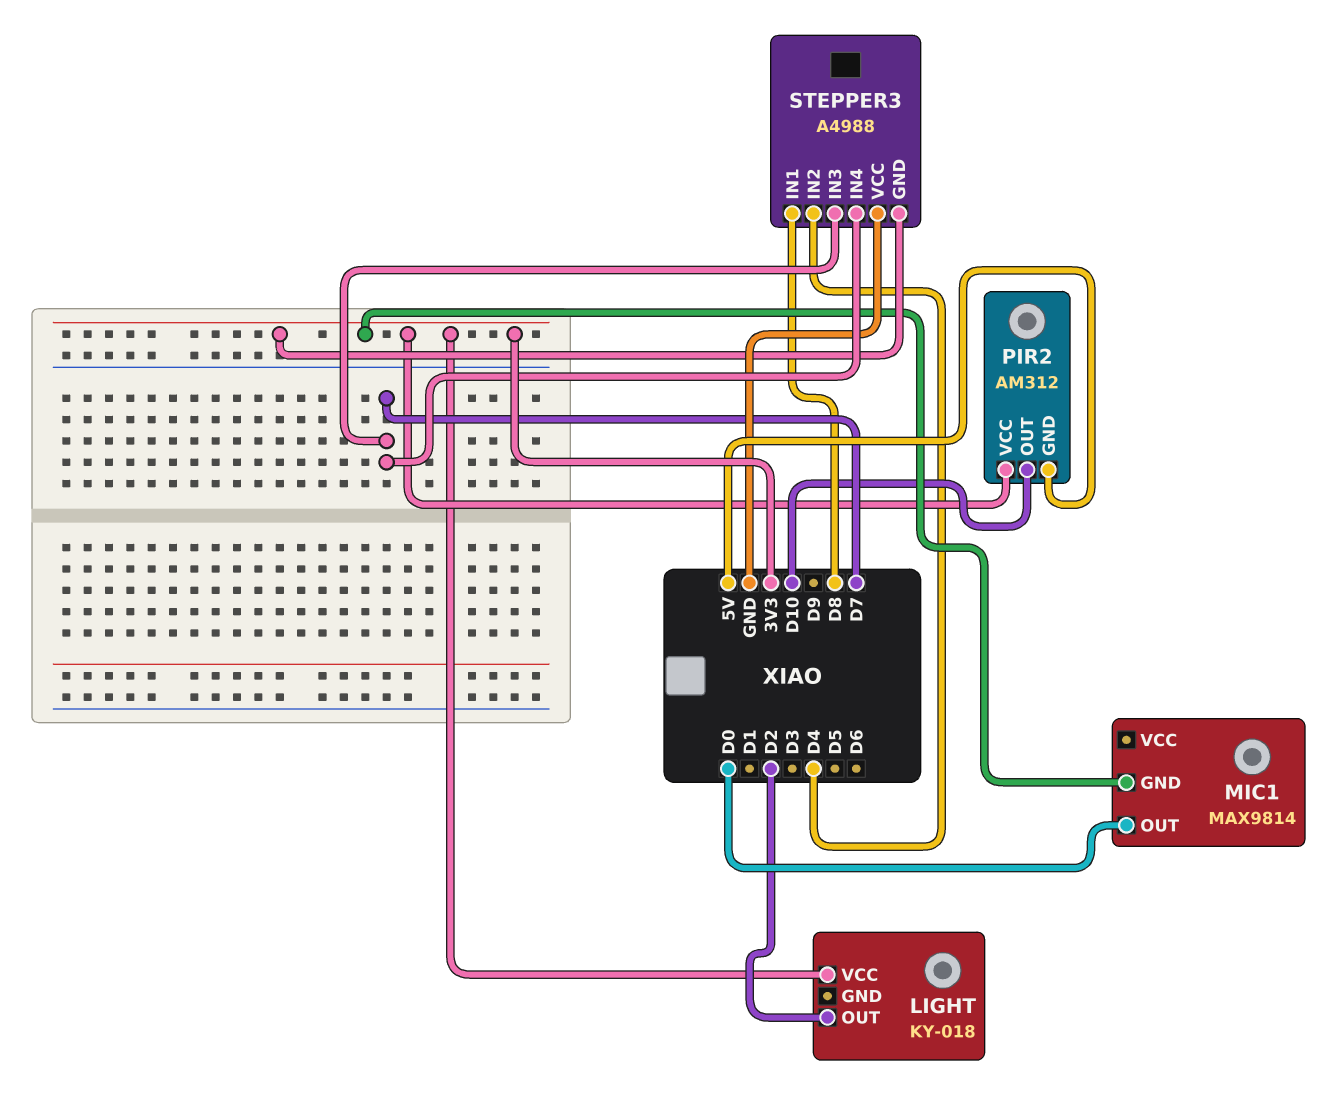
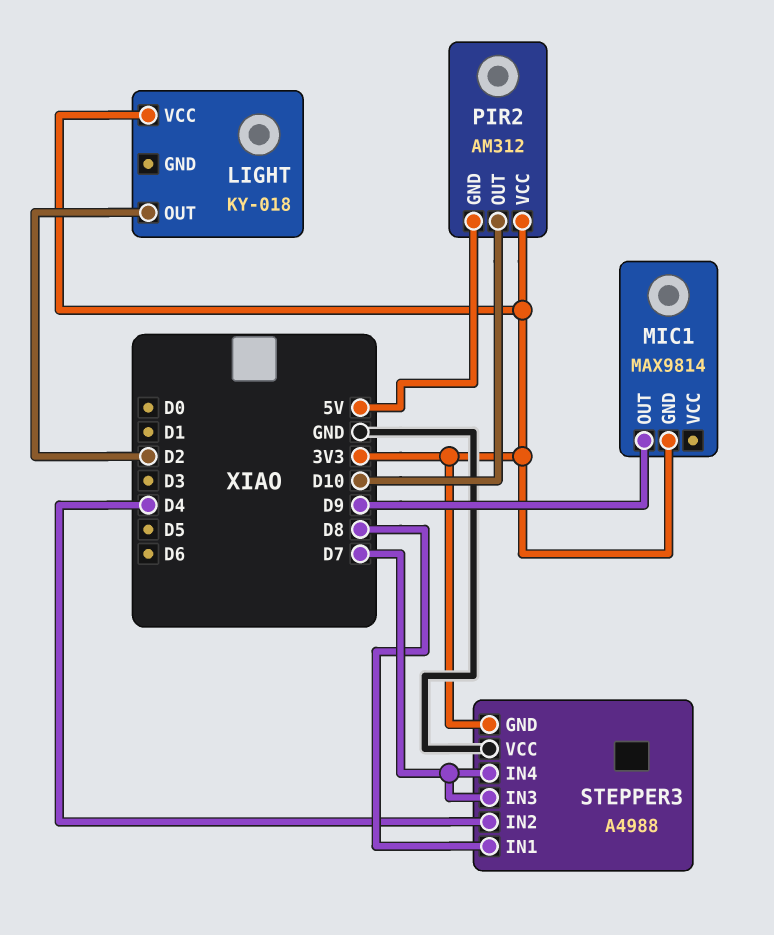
MIC1 pin OUT: D0 -> D9

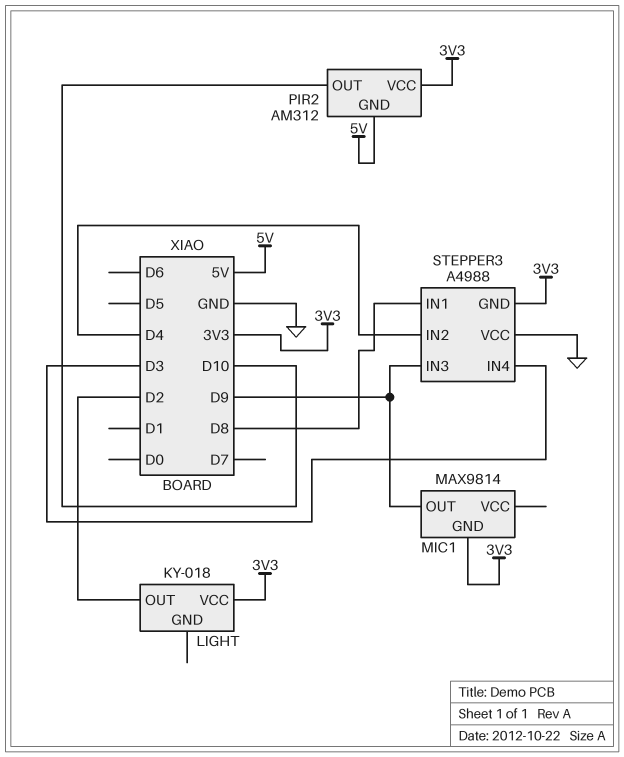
STEPPER3 pin IN3: D7 -> D9
STEPPER3 pin IN4: D7 -> D3

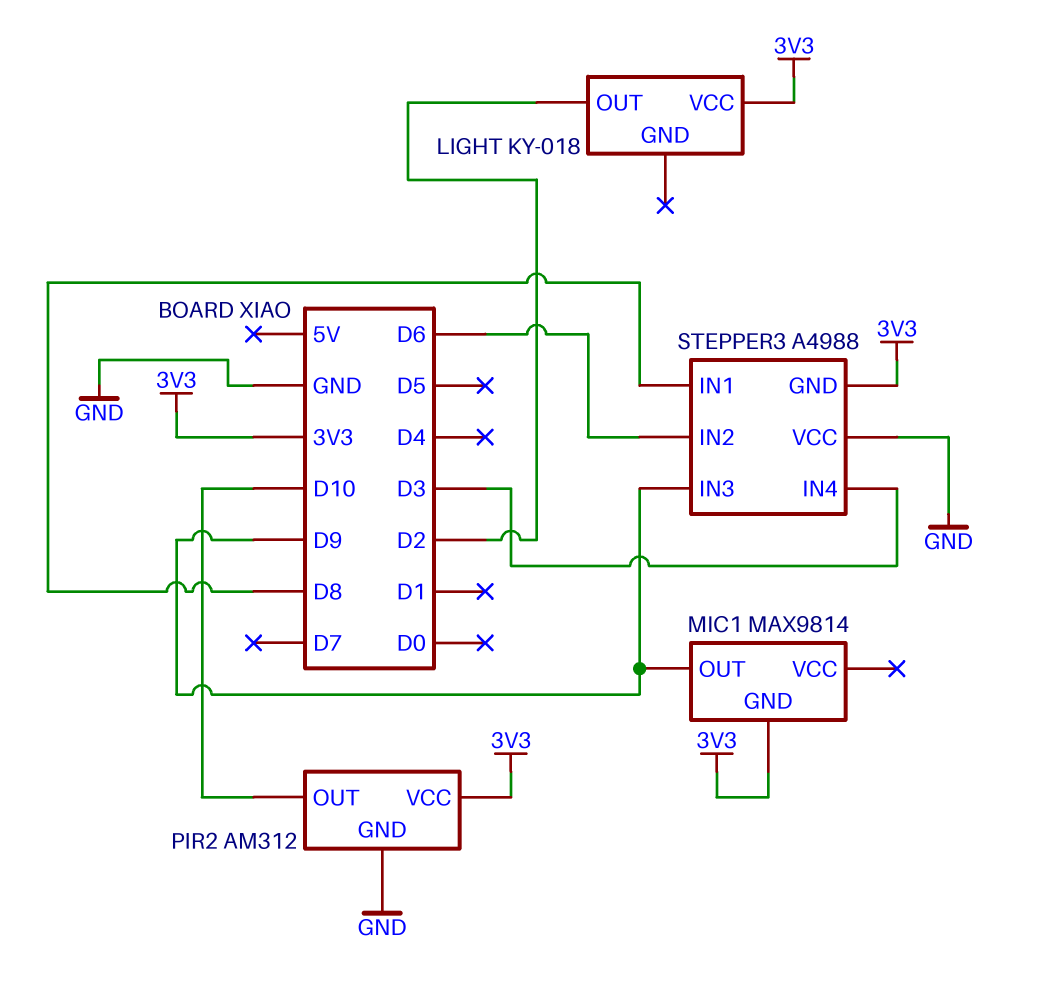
PIR2 pin GND: 5V -> GND
STEPPER3 pin IN2: D4 -> D6

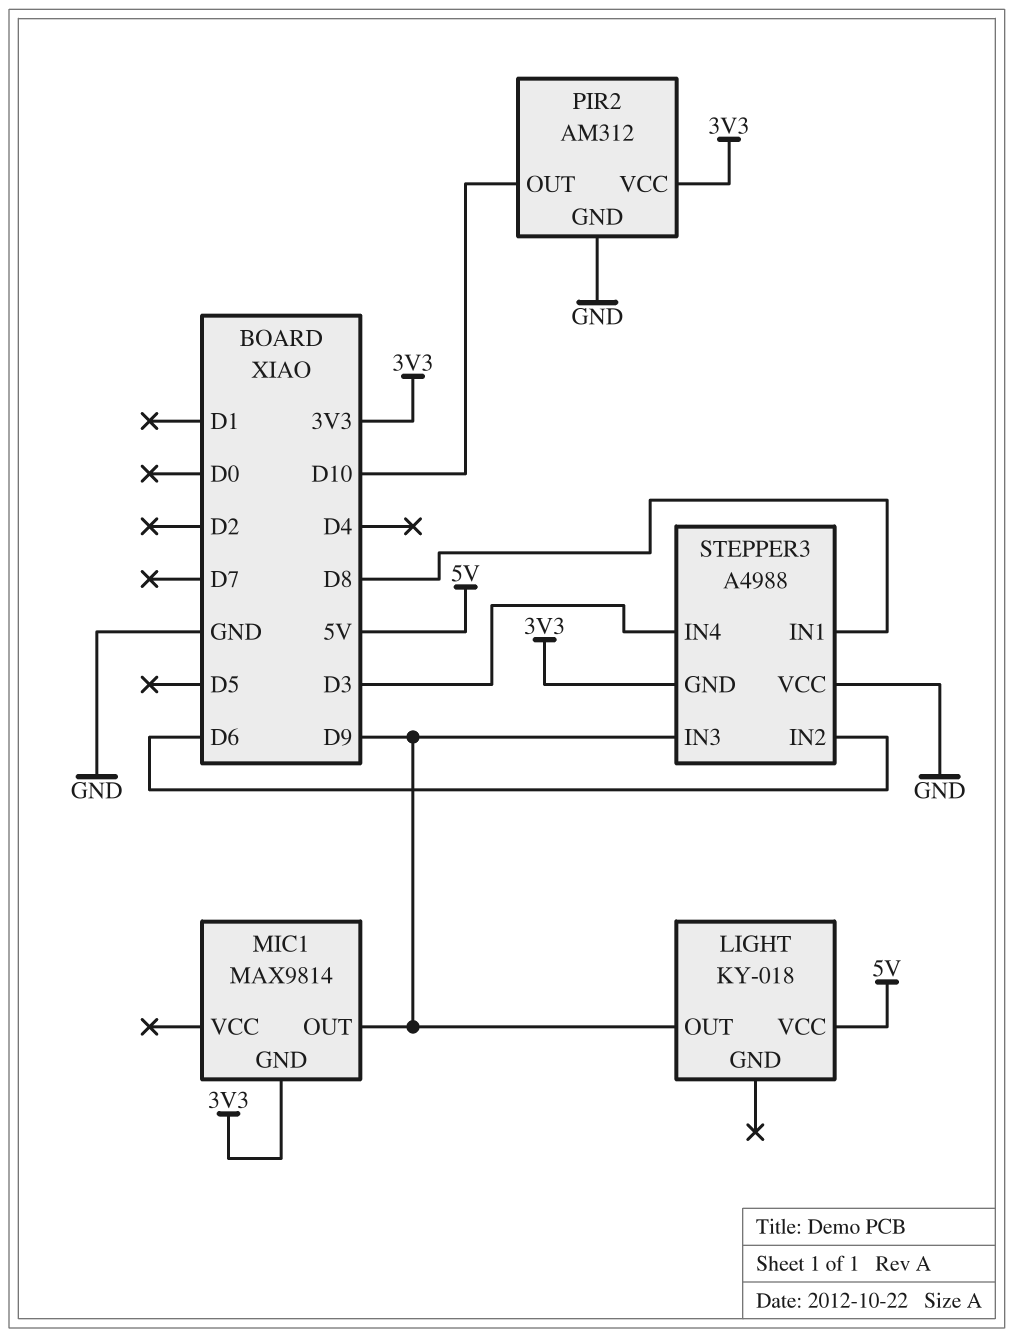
LIGHT pin OUT: D2 -> D9
LIGHT pin VCC: 3V3 -> 5V

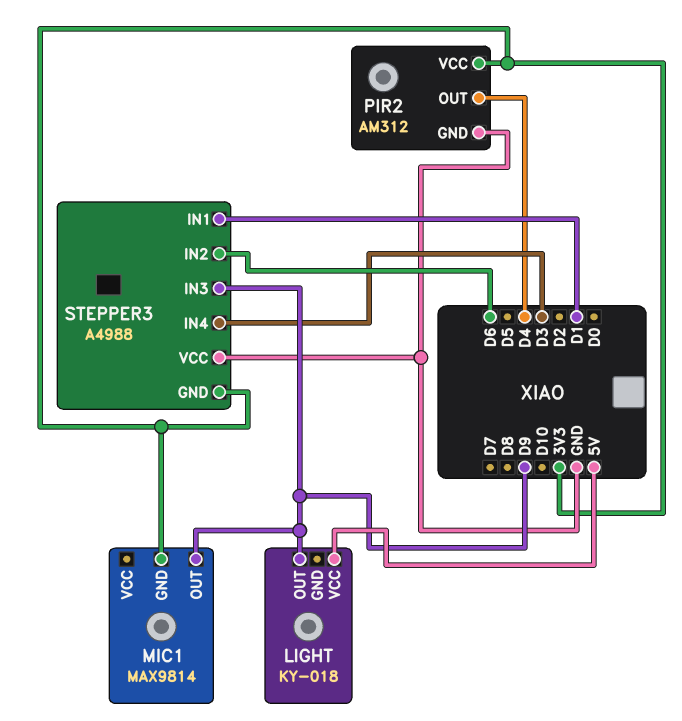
PIR2 pin OUT: D10 -> D4
STEPPER3 pin IN1: D8 -> D1

